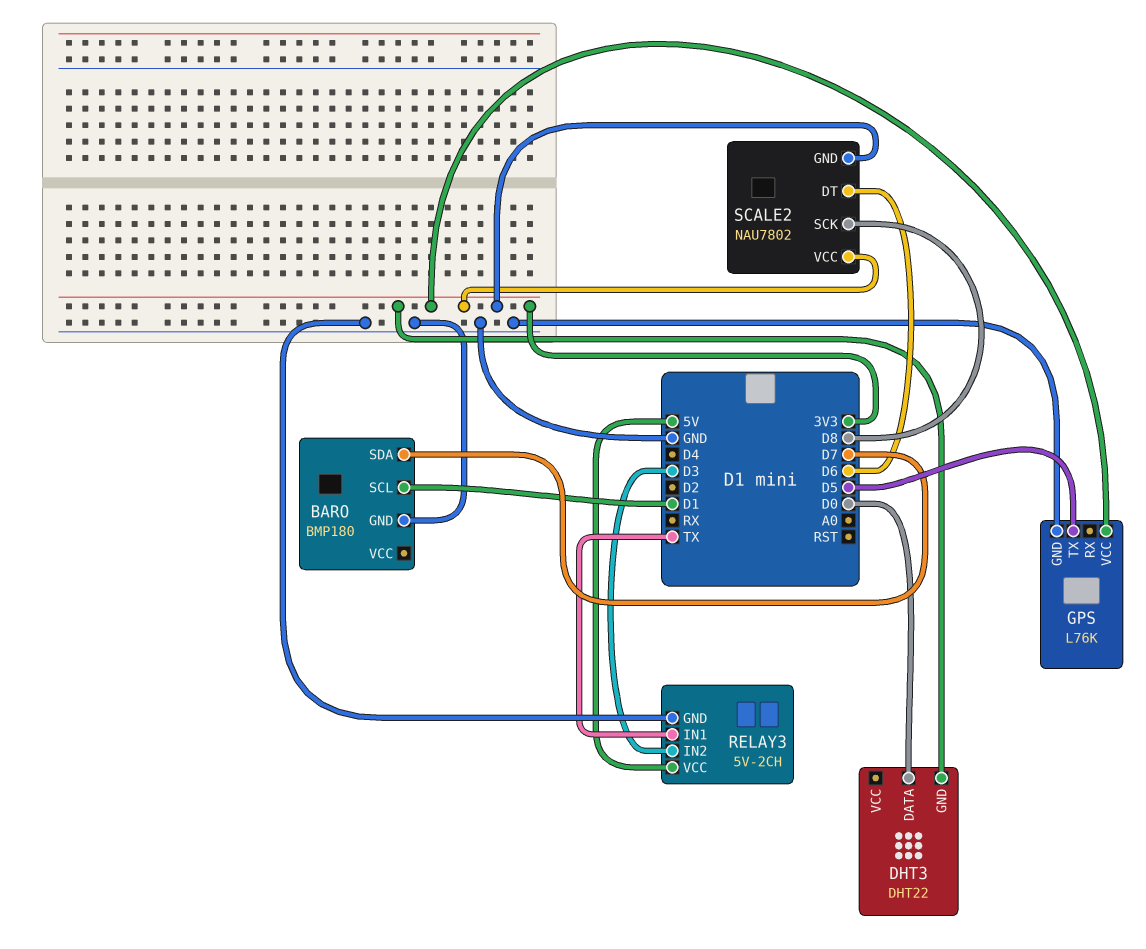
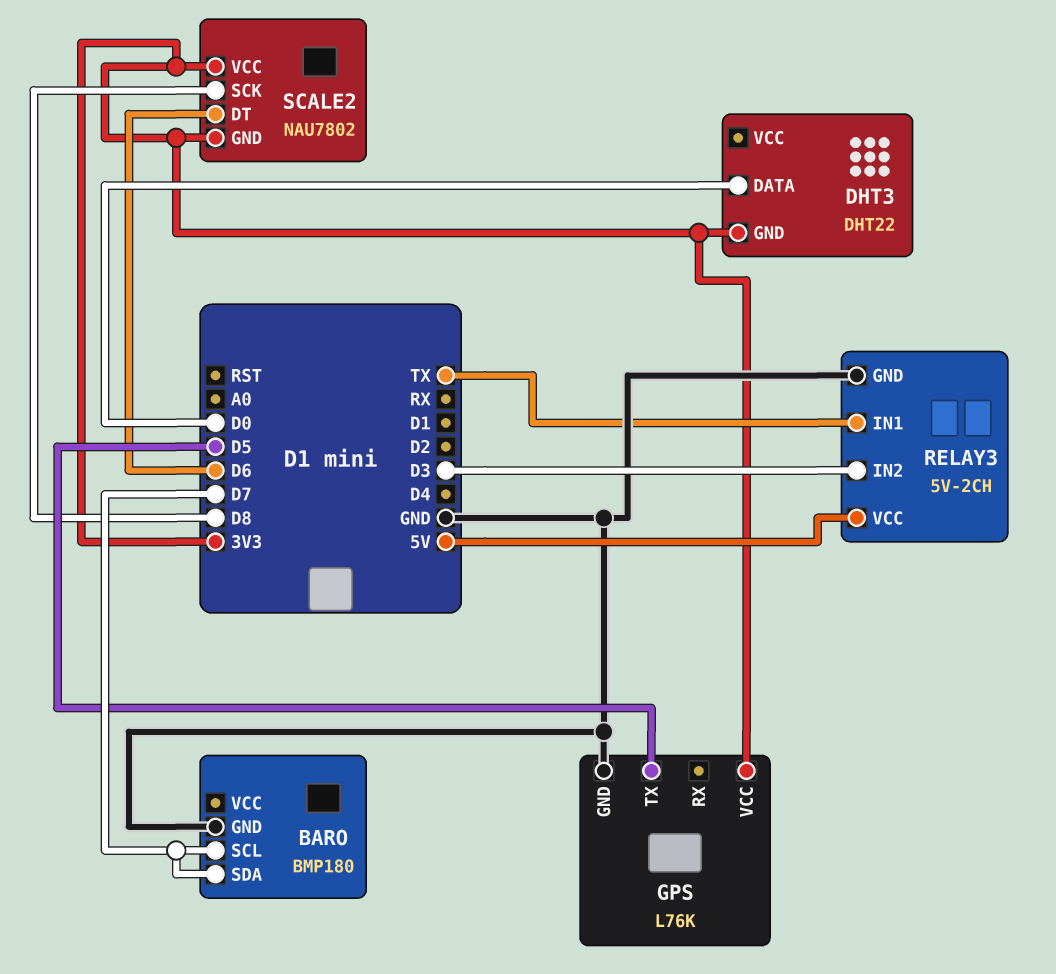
BARO pin SCL: D1 -> D7

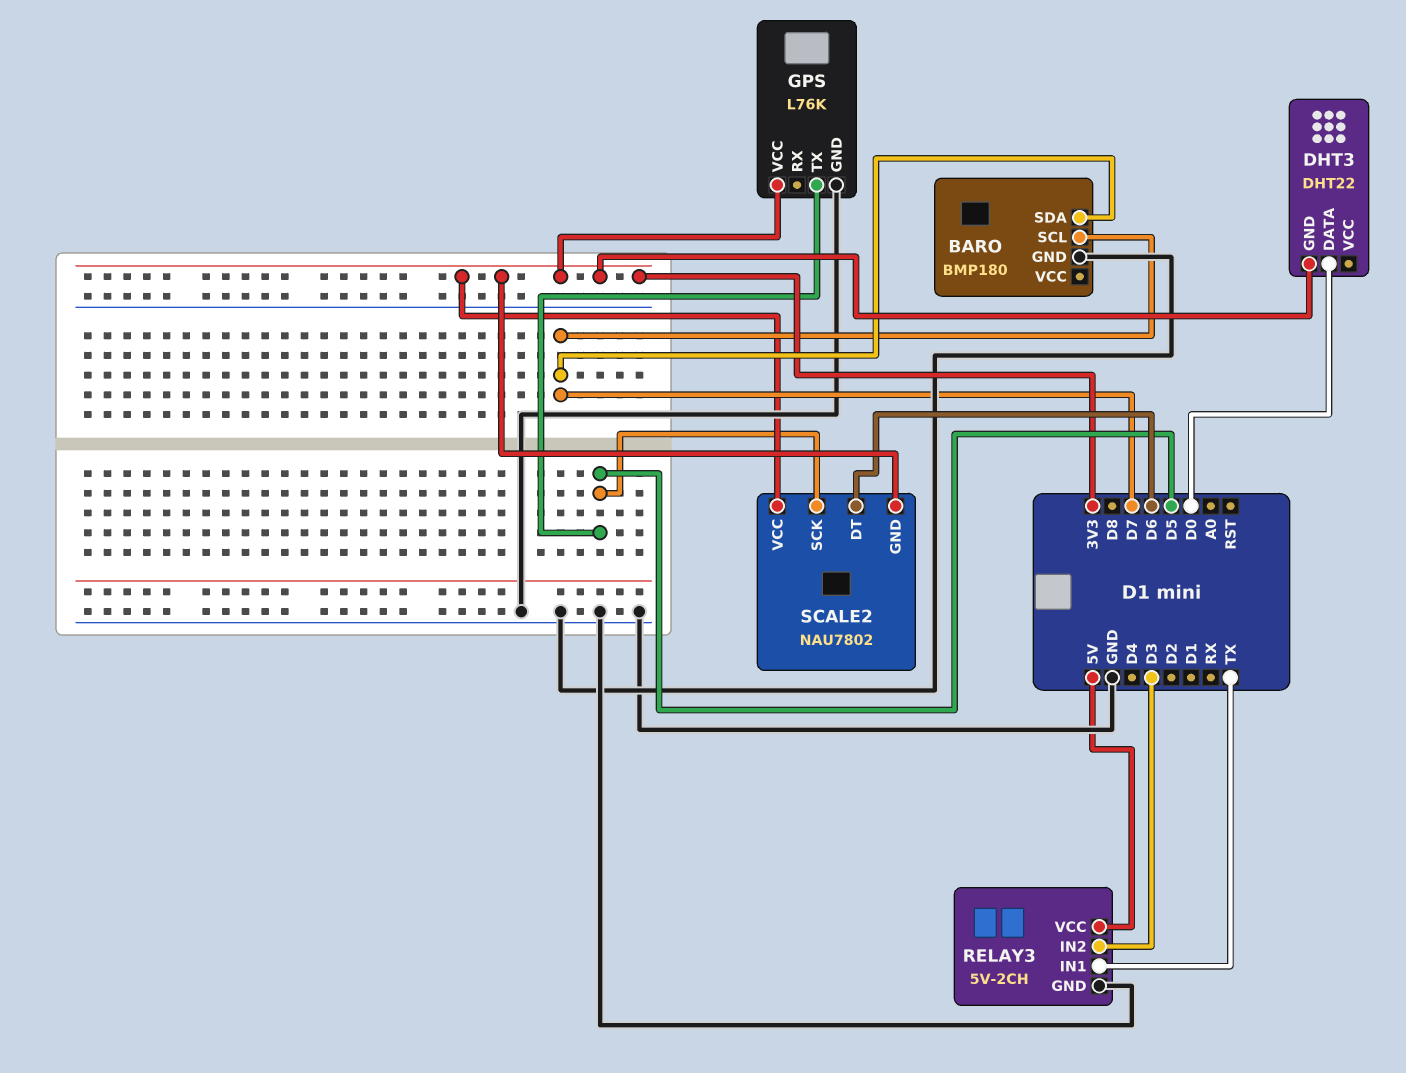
SCALE2 pin SCK: D8 -> D5

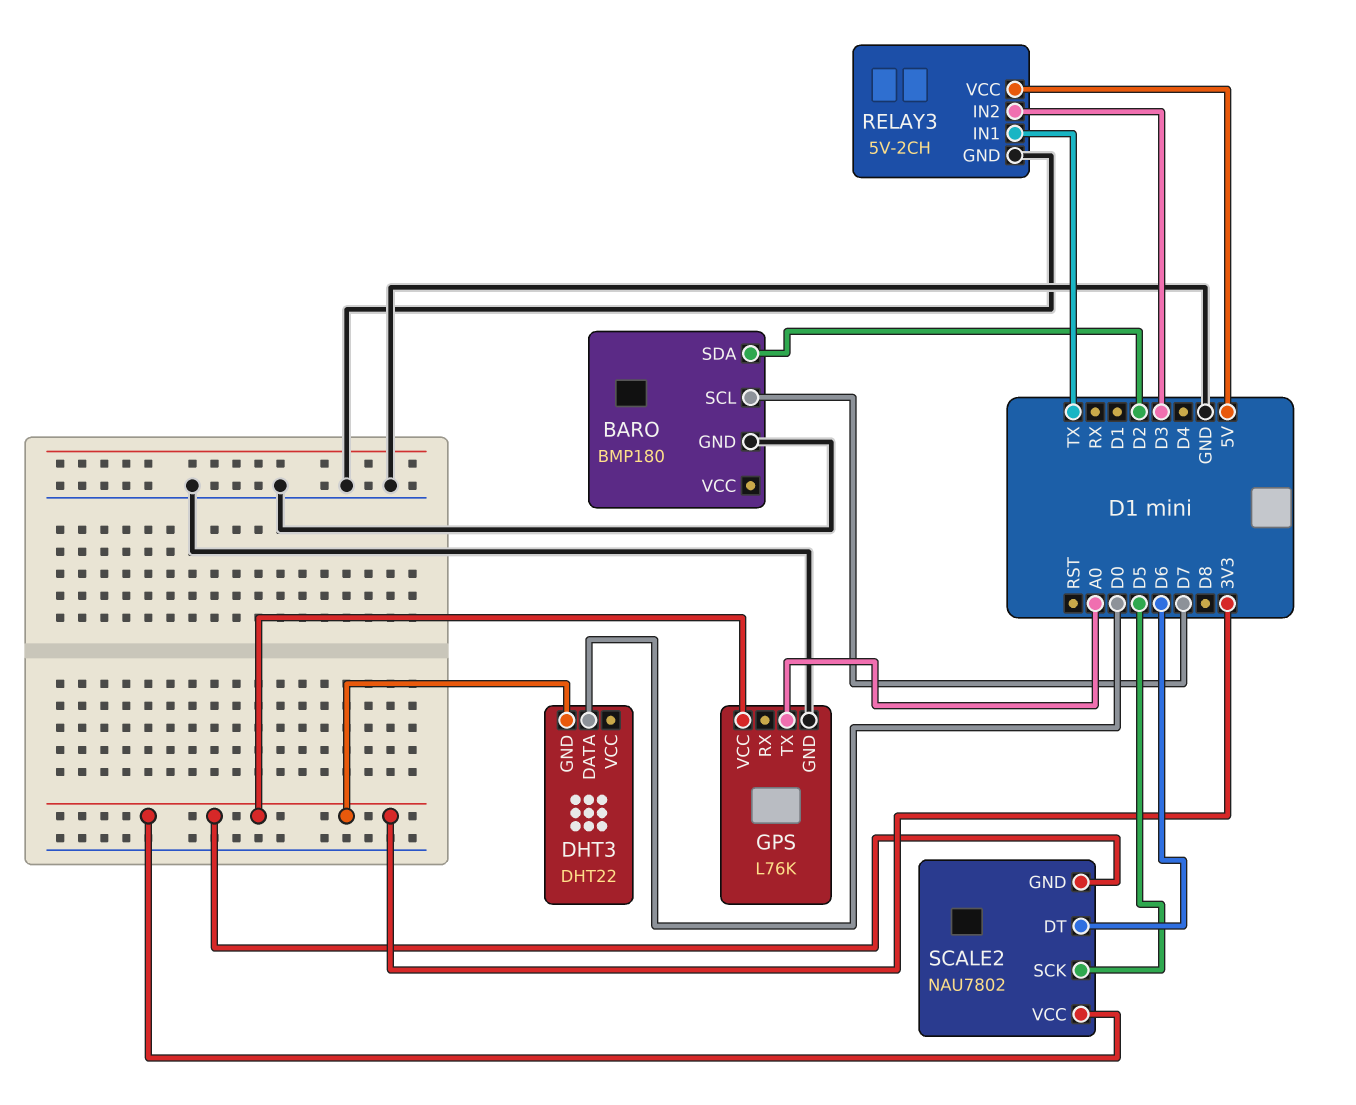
BARO pin SDA: D7 -> D2
GPS pin TX: D5 -> A0

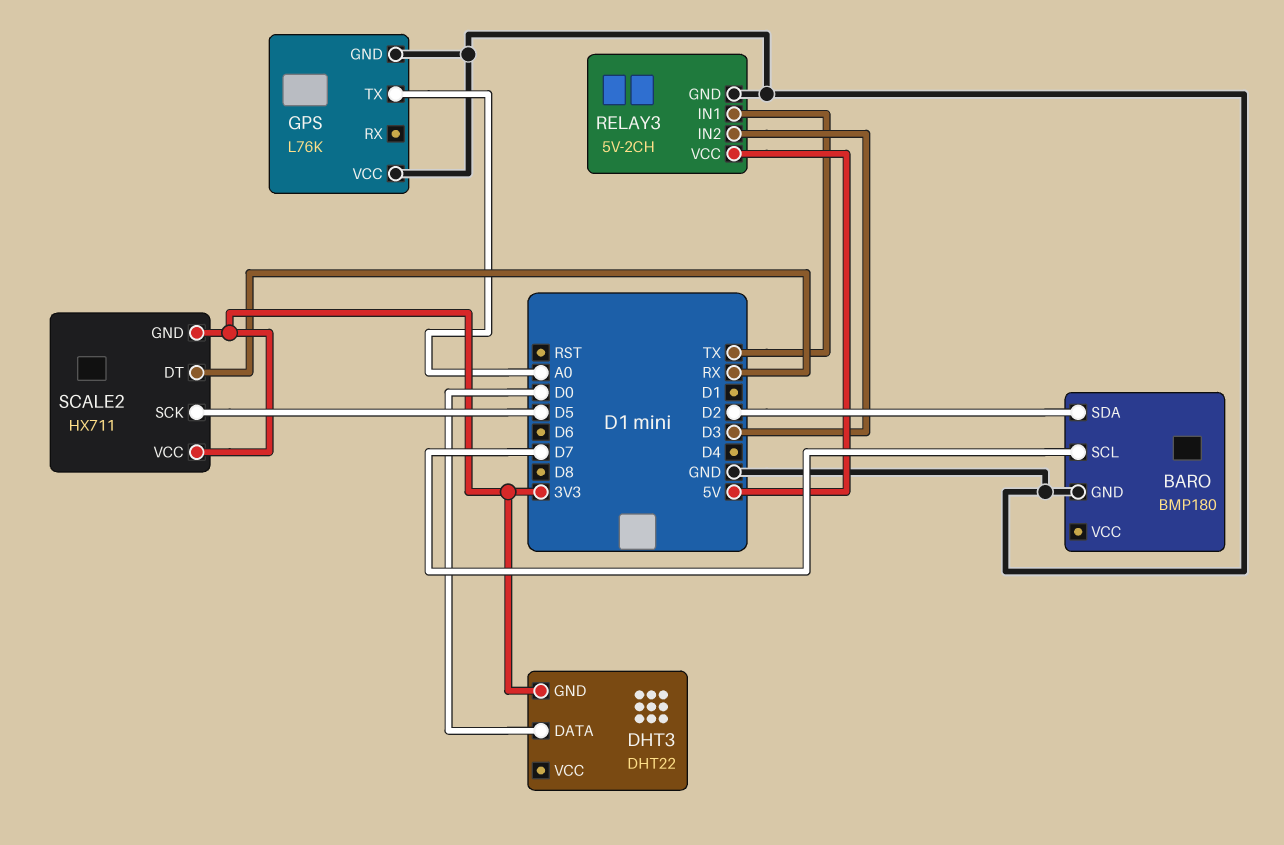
GPS pin VCC: 3V3 -> GND
SCALE2: NAU7802 -> HX711
SCALE2 pin DT: D6 -> RX

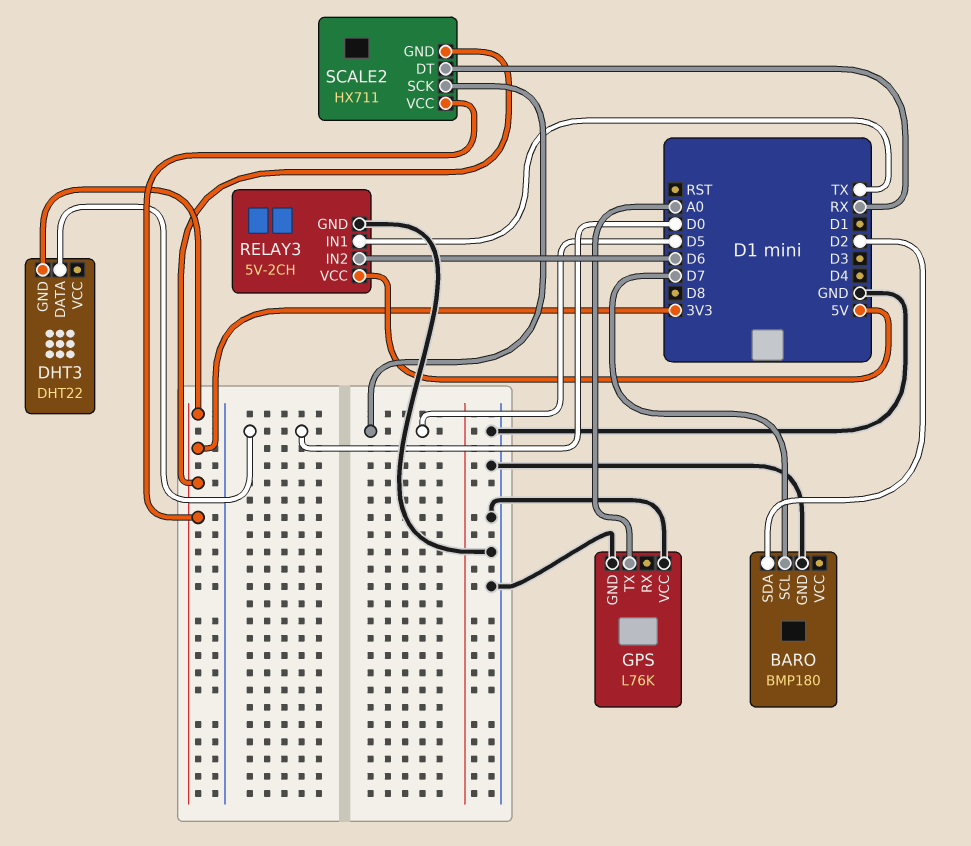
RELAY3 pin IN2: D3 -> D6

